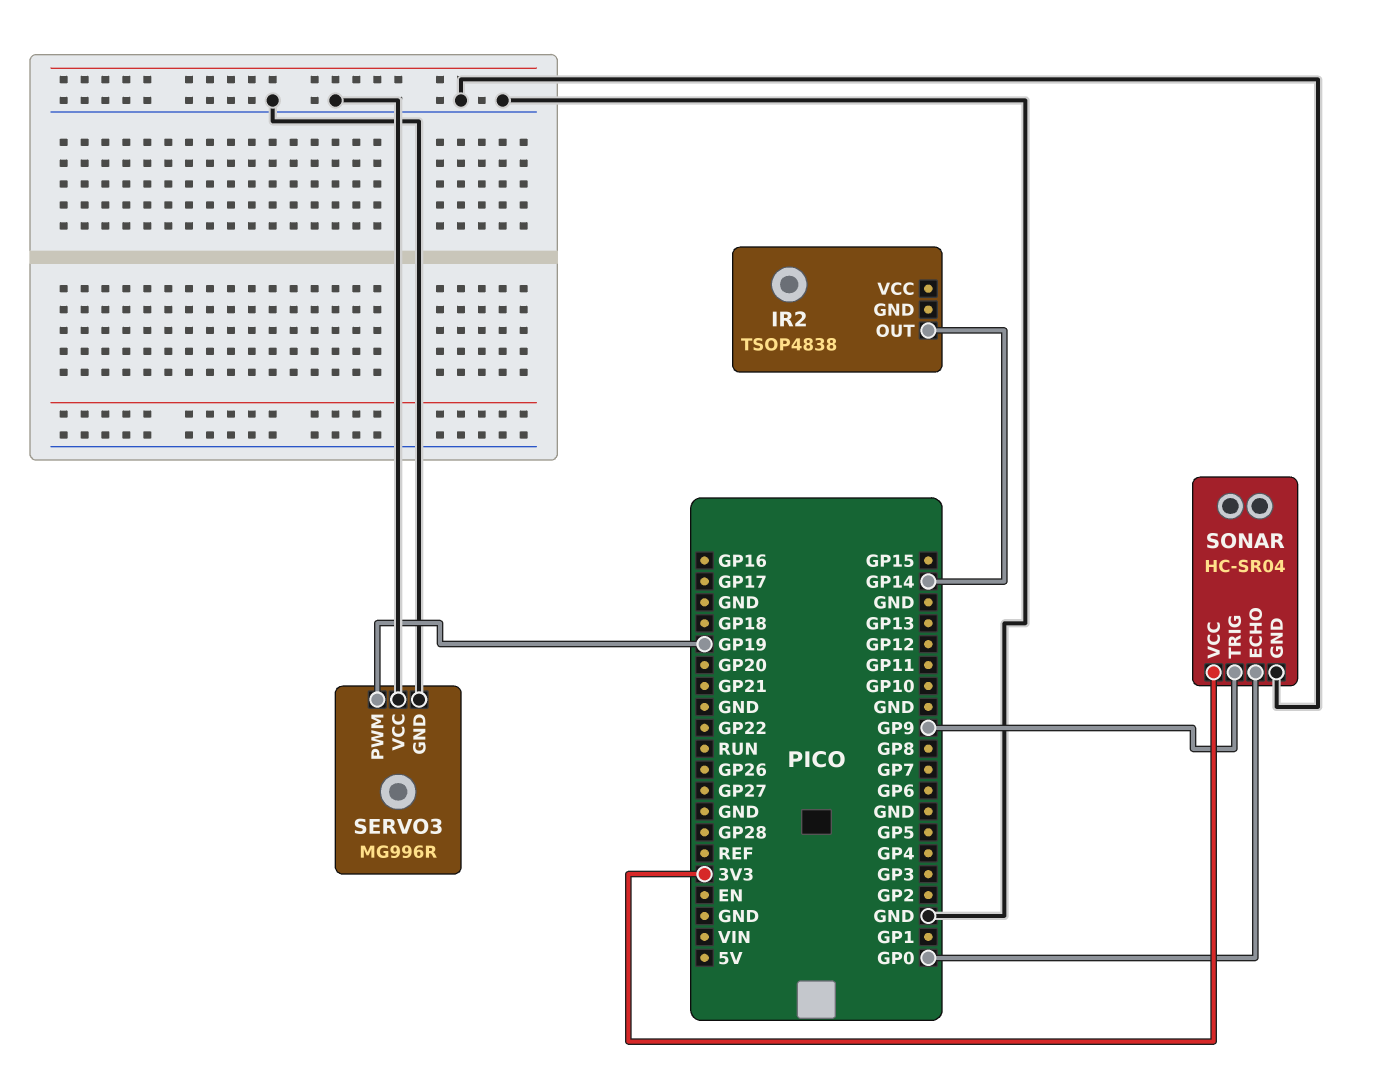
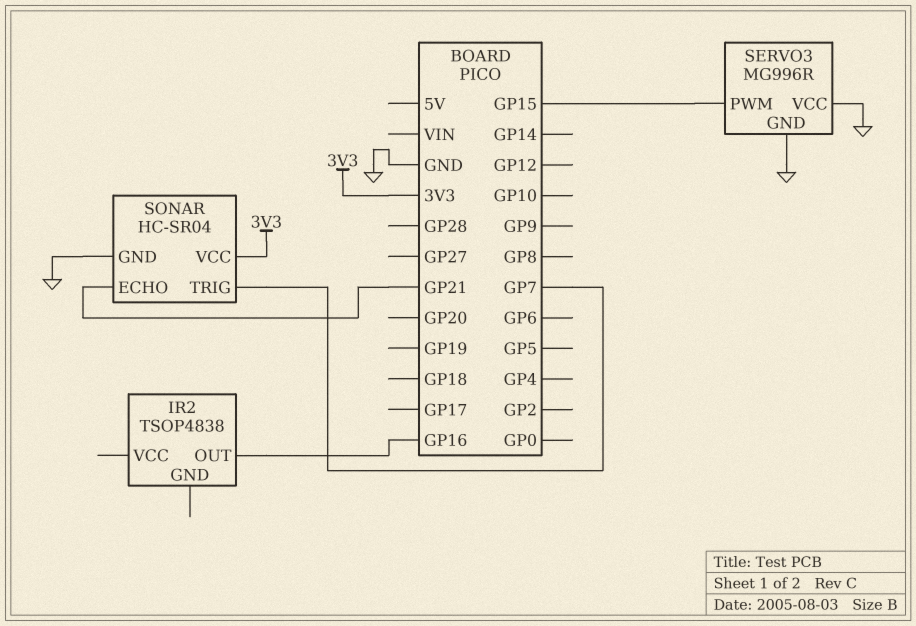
IR2 pin OUT: GP14 -> GP16
SERVO3 pin PWM: GP19 -> GP15
SONAR pin ECHO: GP0 -> GP21
SONAR pin TRIG: GP9 -> GP7

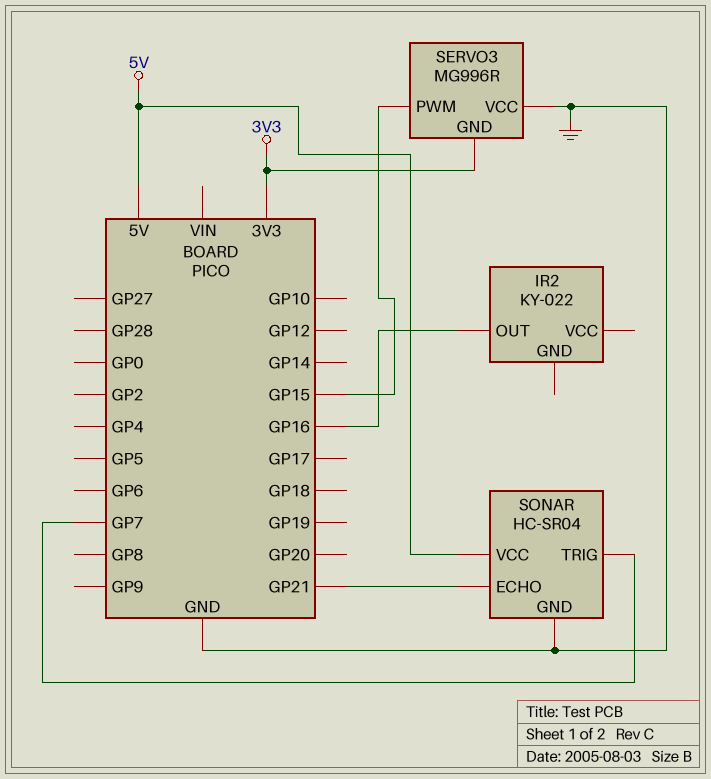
IR2: TSOP4838 -> KY-022
SERVO3 pin GND: GND -> 3V3
SONAR pin VCC: 3V3 -> 5V

